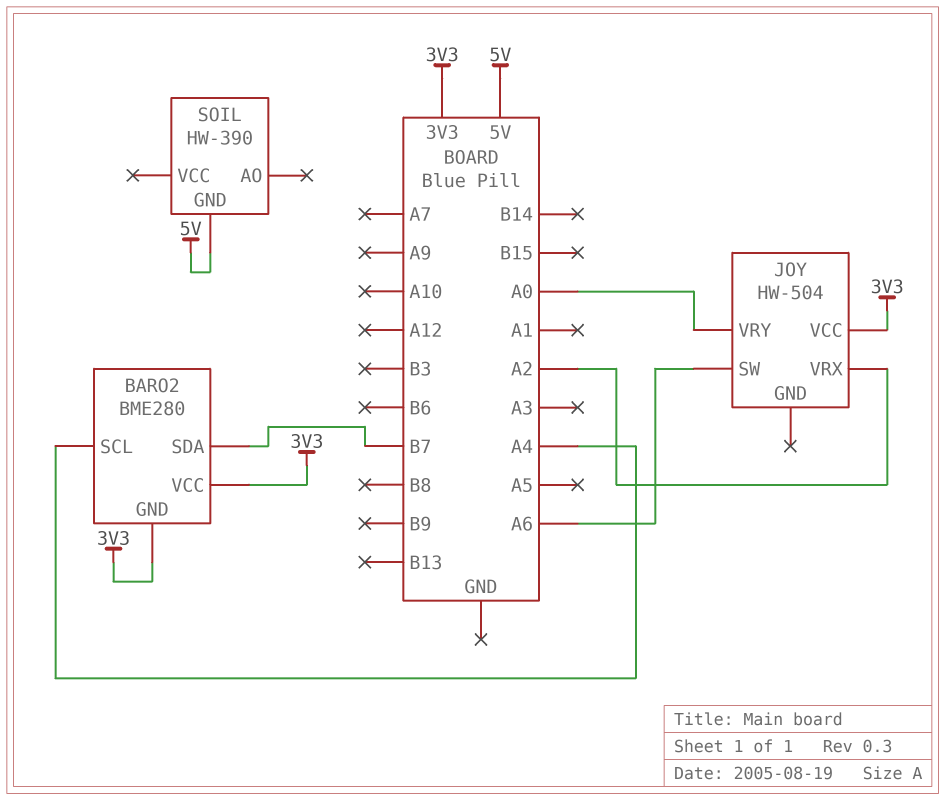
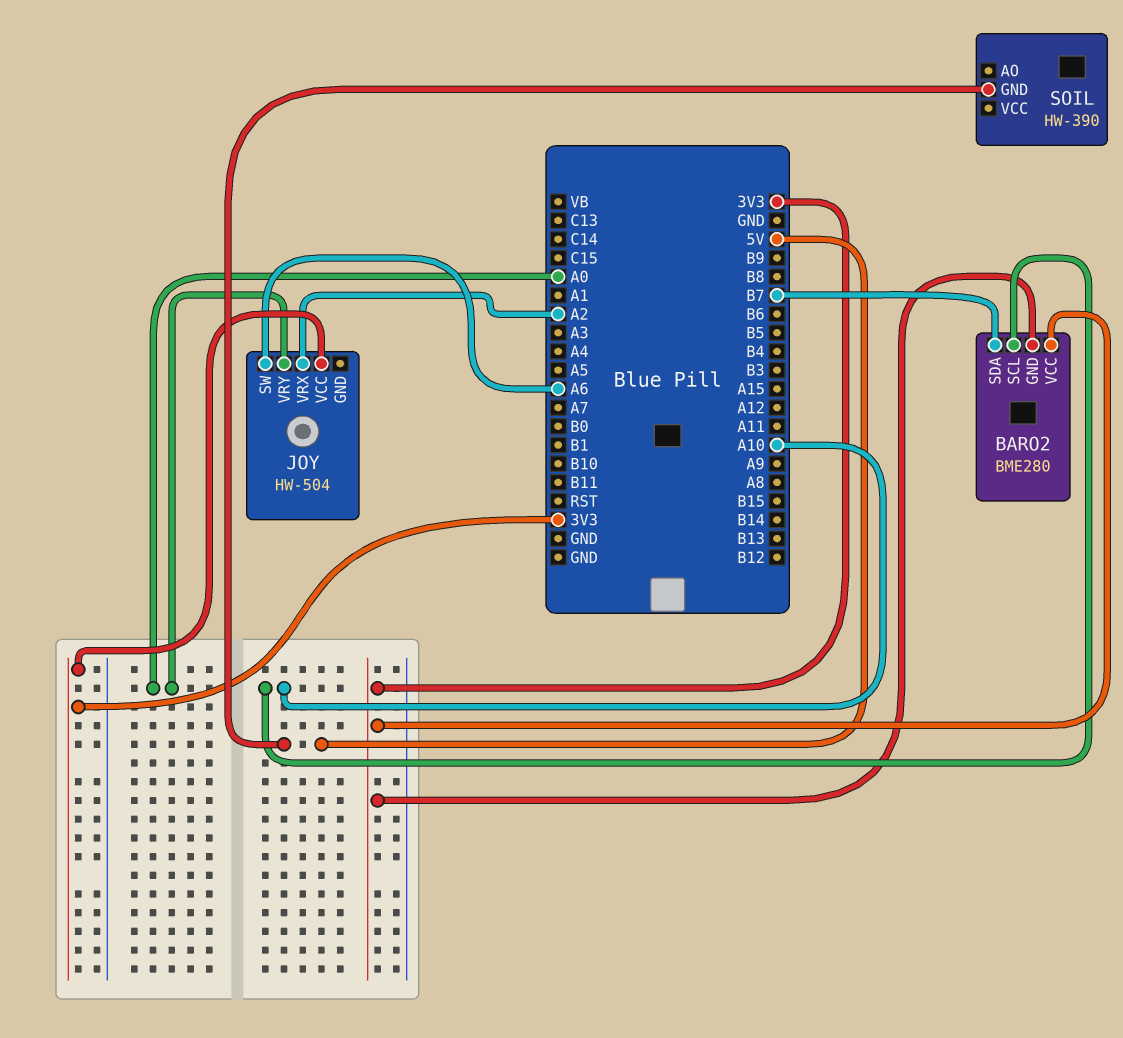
BARO2 pin SCL: A4 -> A10

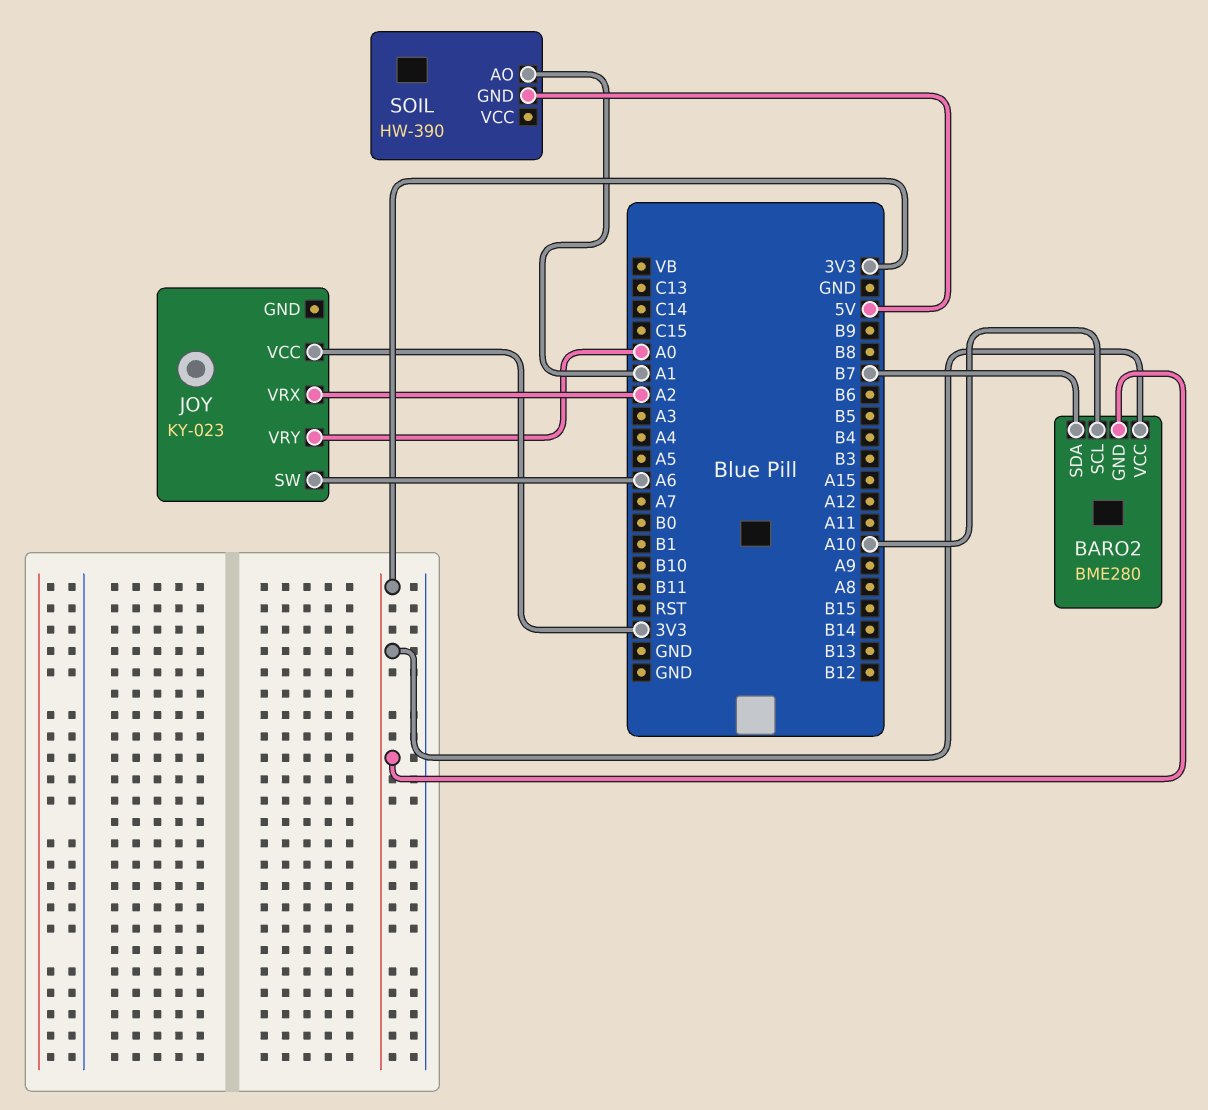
JOY: HW-504 -> KY-023
SOIL pin AO: none -> A1

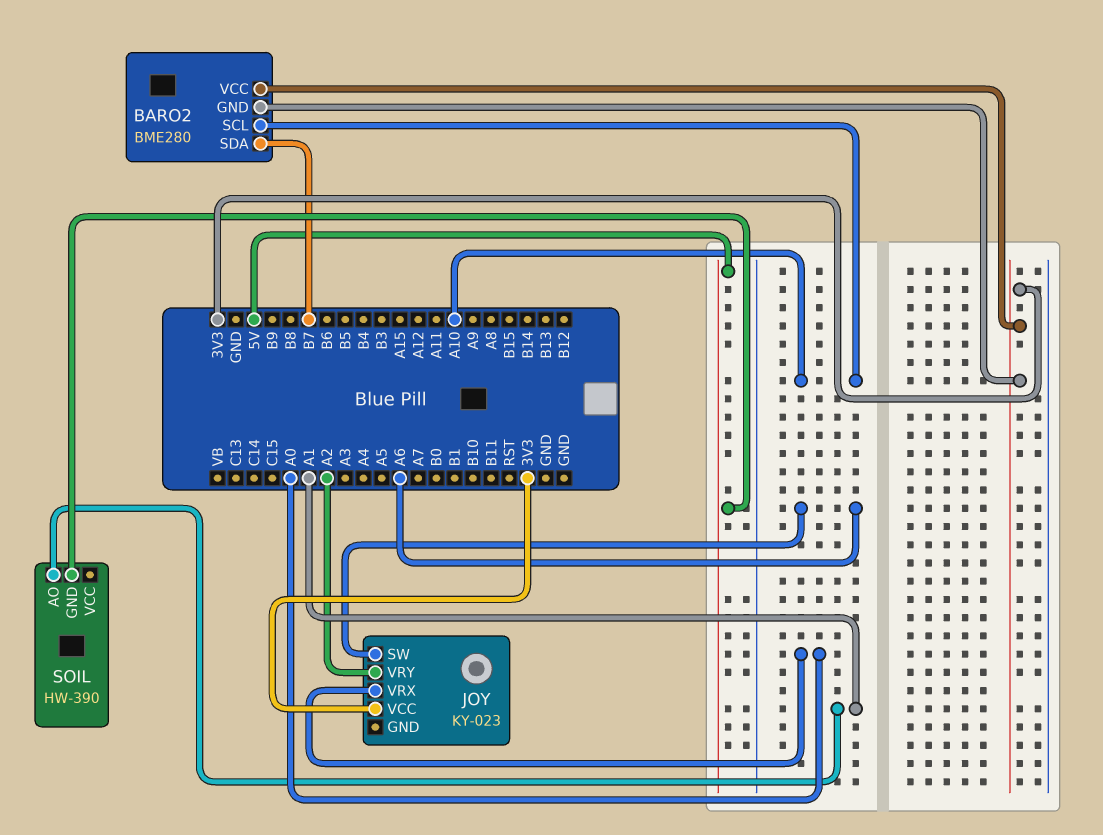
JOY pin VRX: A2 -> A0
JOY pin VRY: A0 -> A2

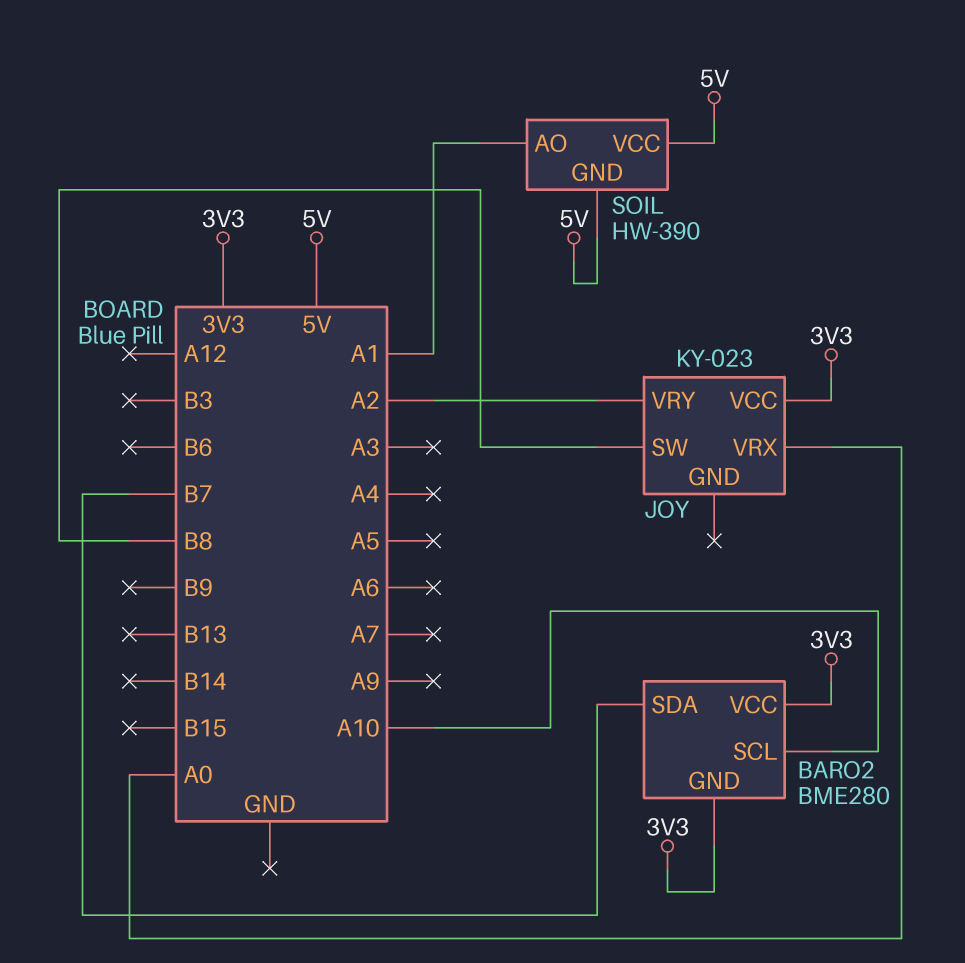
JOY pin SW: A6 -> B8
SOIL pin VCC: none -> 5V

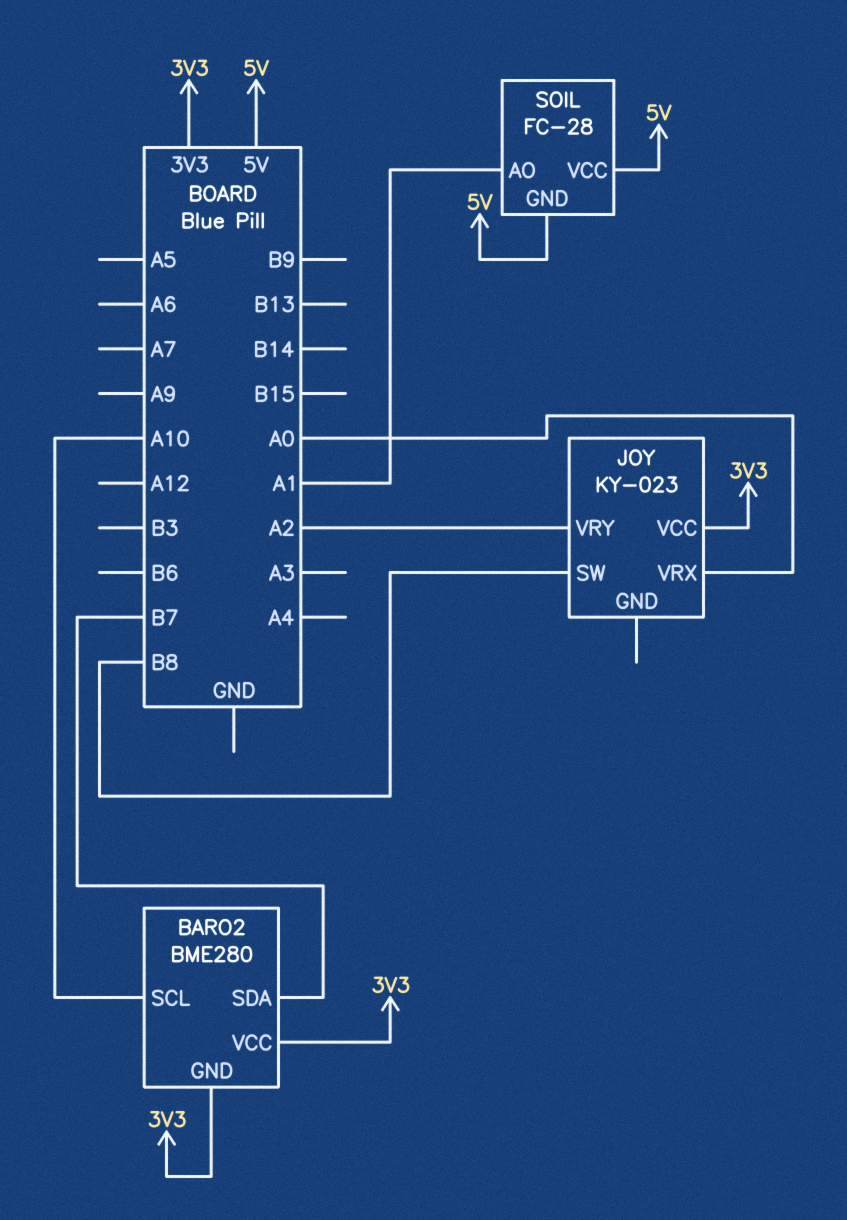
SOIL: HW-390 -> FC-28

